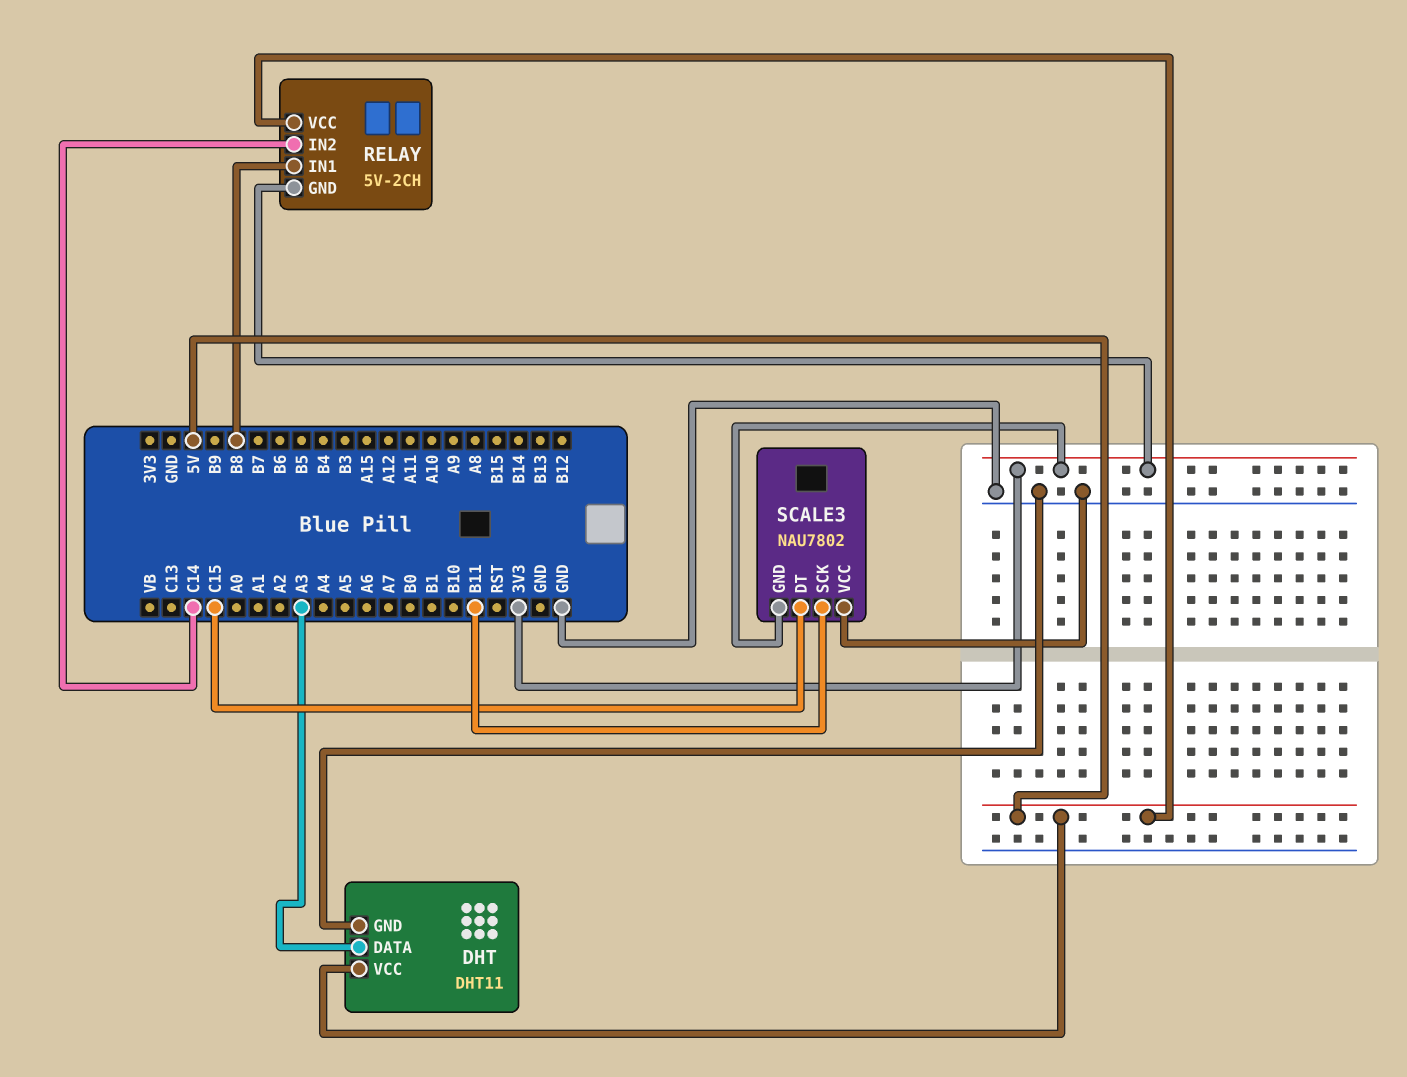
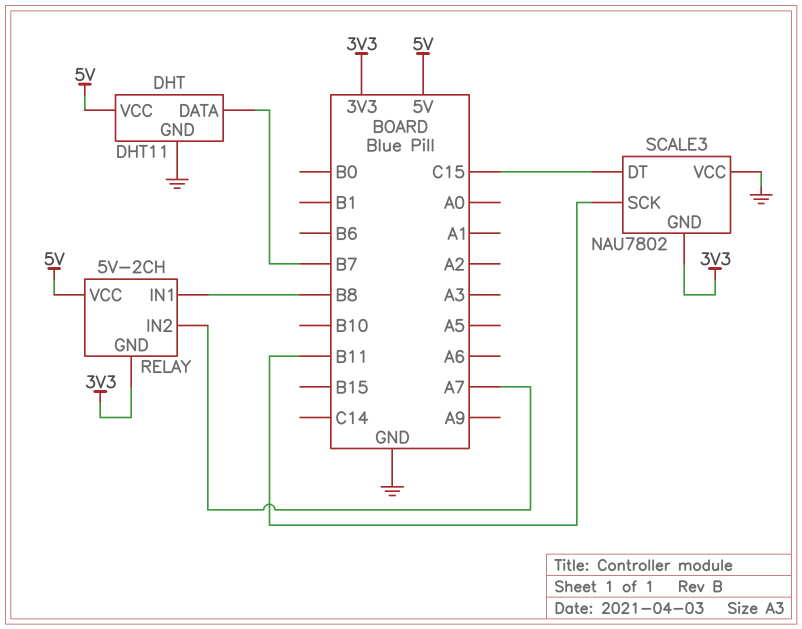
DHT pin DATA: A3 -> B7
RELAY pin IN2: C14 -> A7

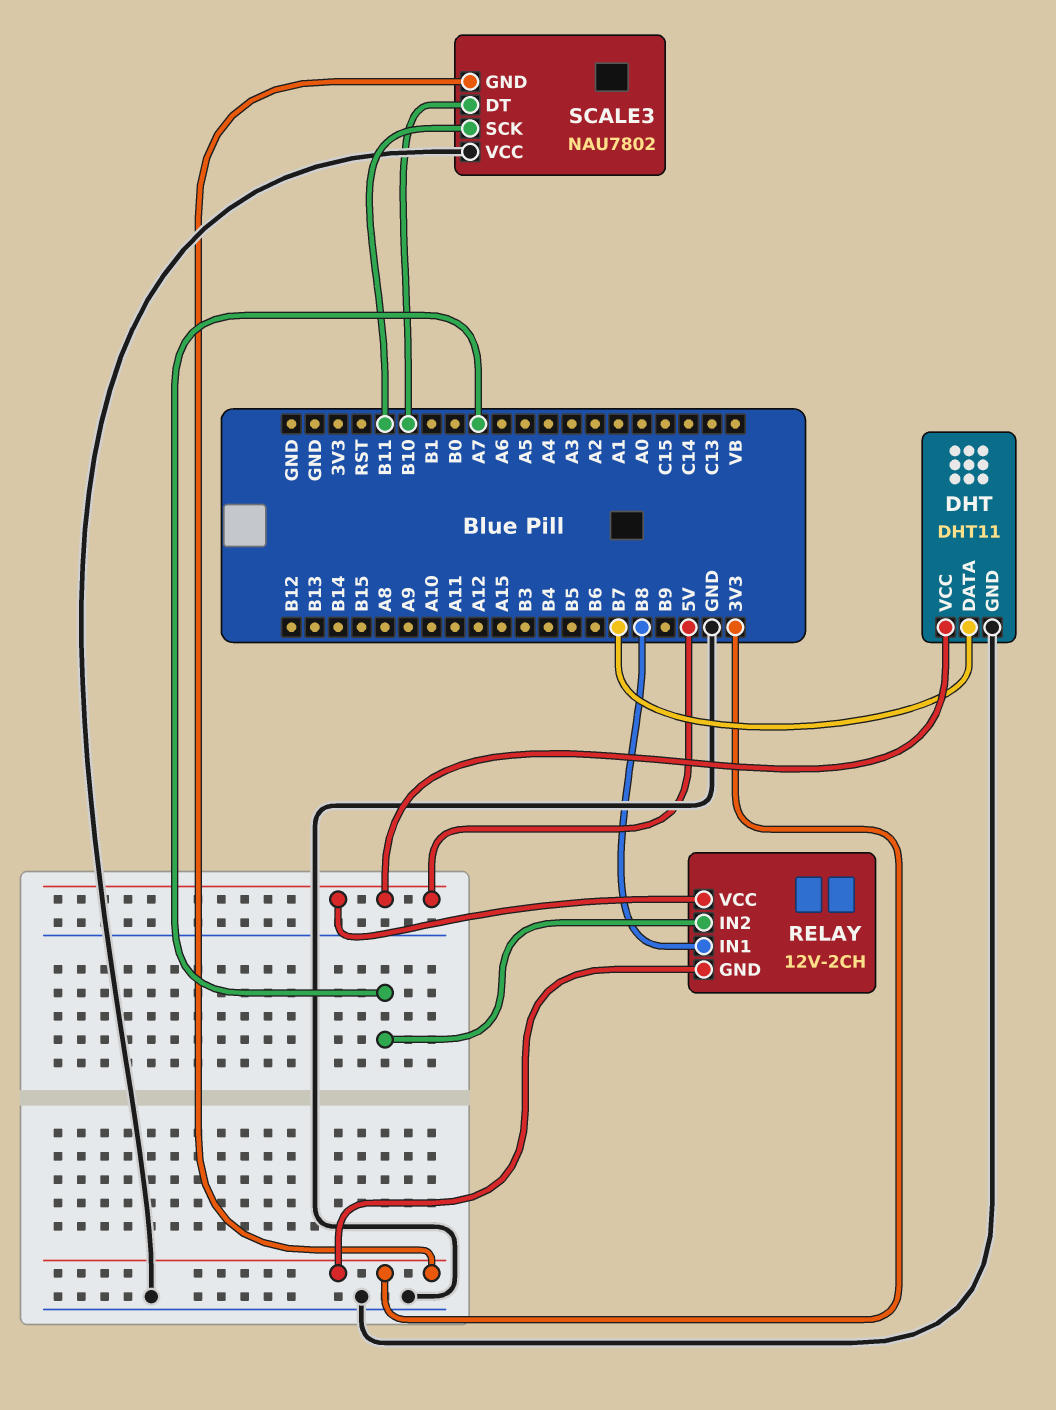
RELAY: 5V-2CH -> 12V-2CH
SCALE3 pin DT: C15 -> B10

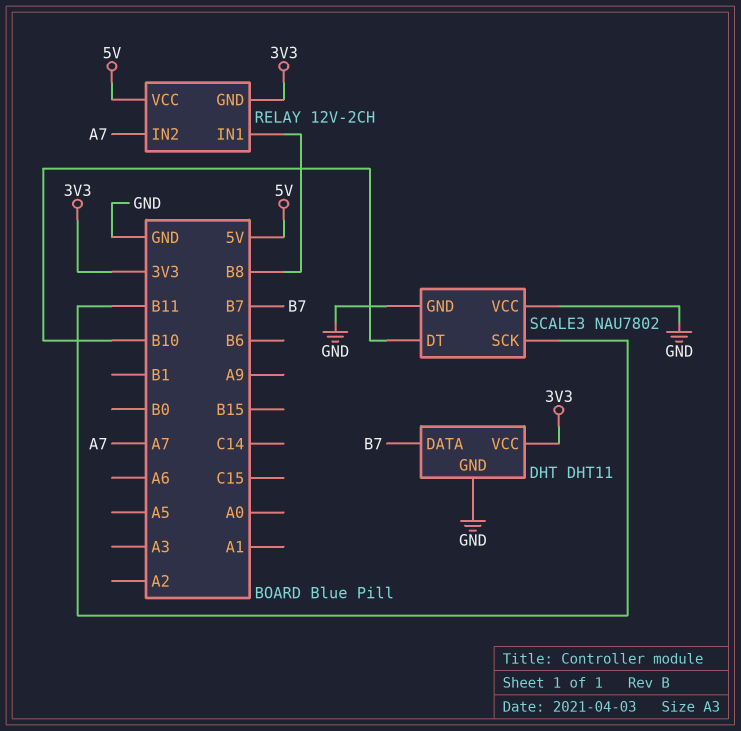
DHT pin VCC: 5V -> 3V3
SCALE3 pin GND: 3V3 -> GND

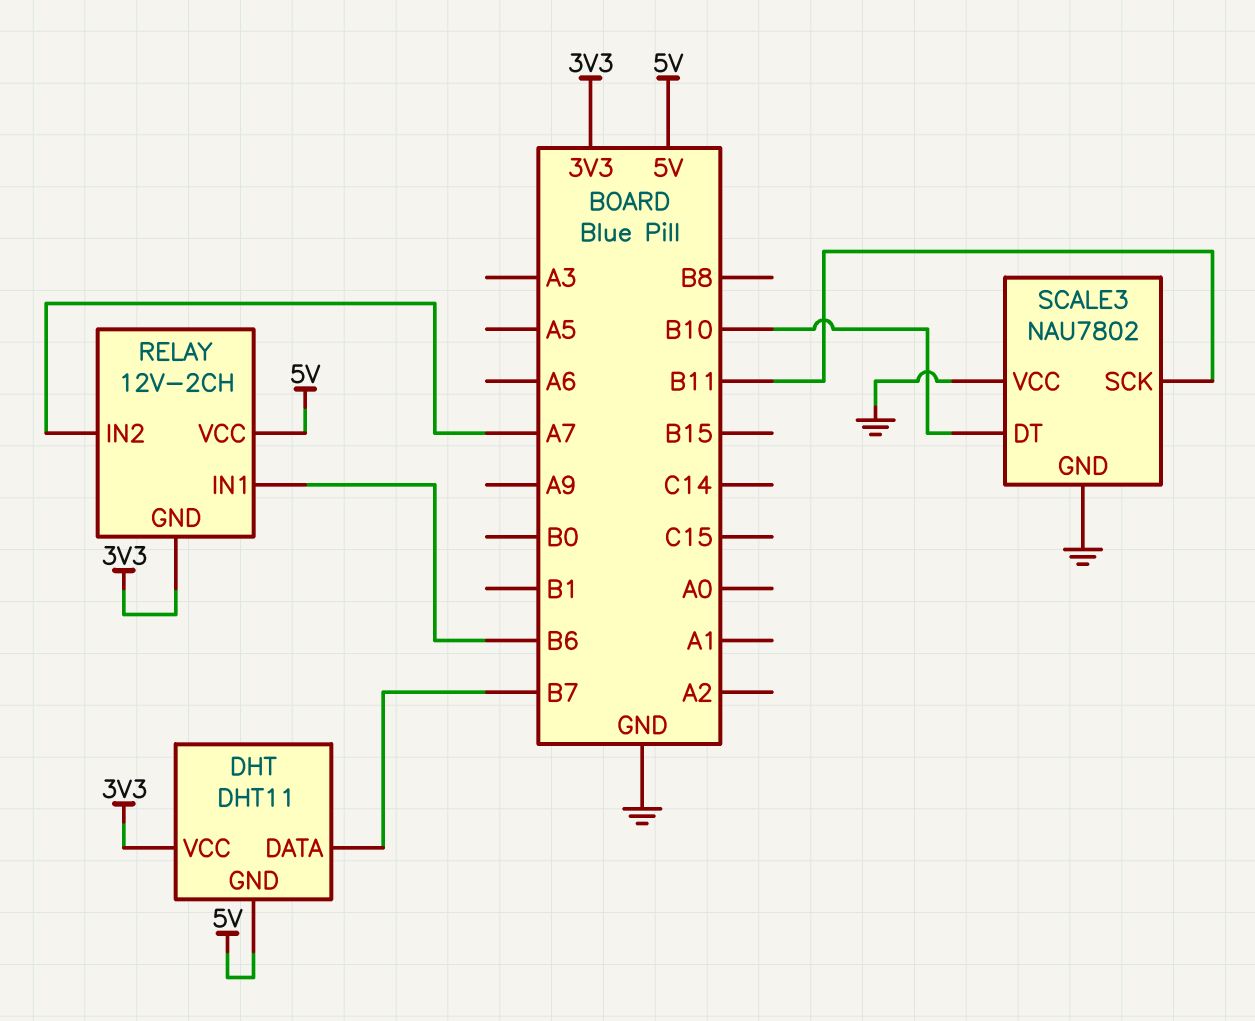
DHT pin GND: GND -> 5V
RELAY pin IN1: B8 -> B6

